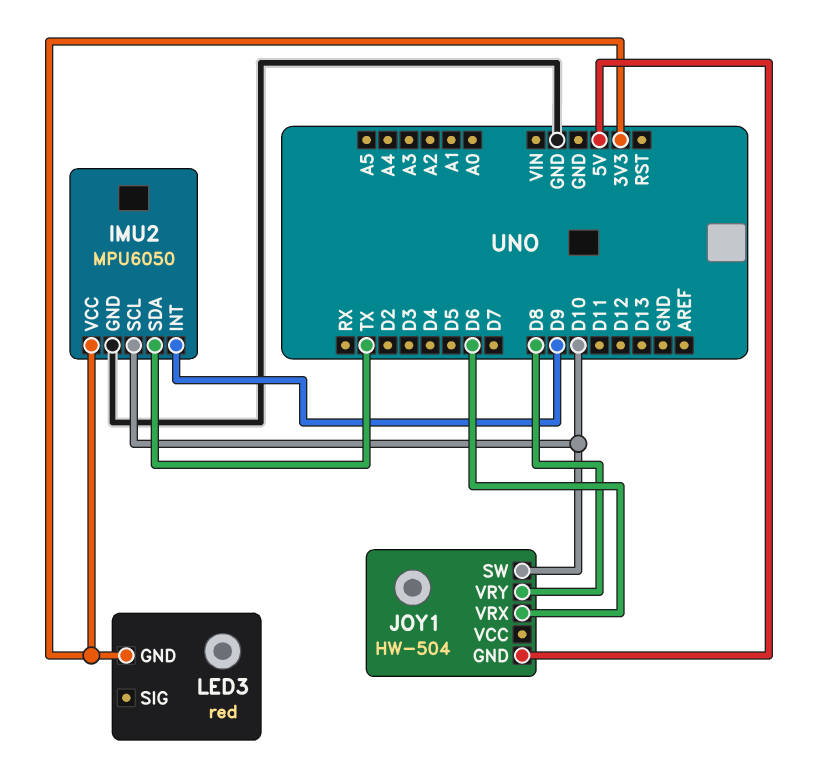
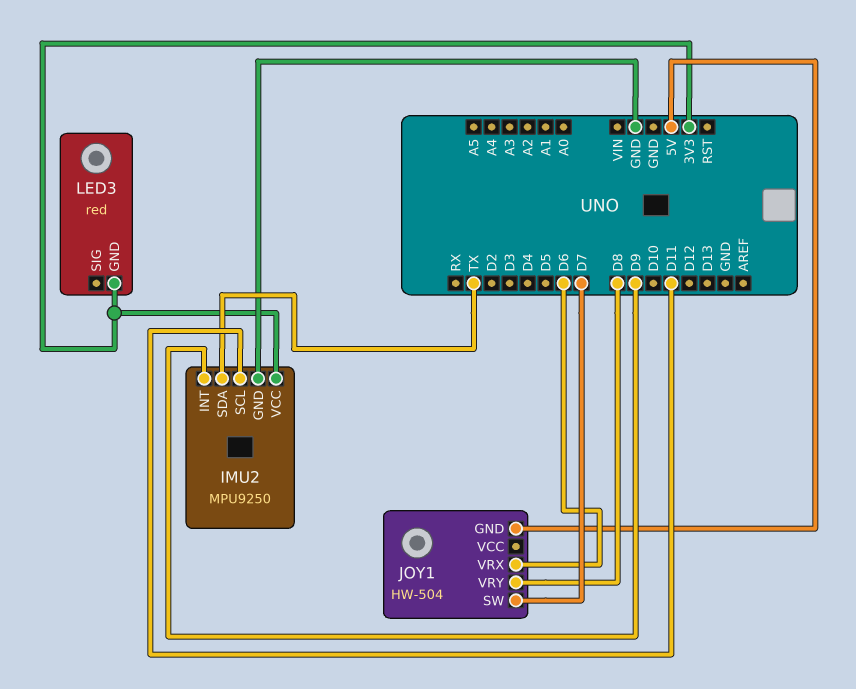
IMU2: MPU6050 -> MPU9250
IMU2 pin SCL: D10 -> D11
JOY1 pin SW: D10 -> D7

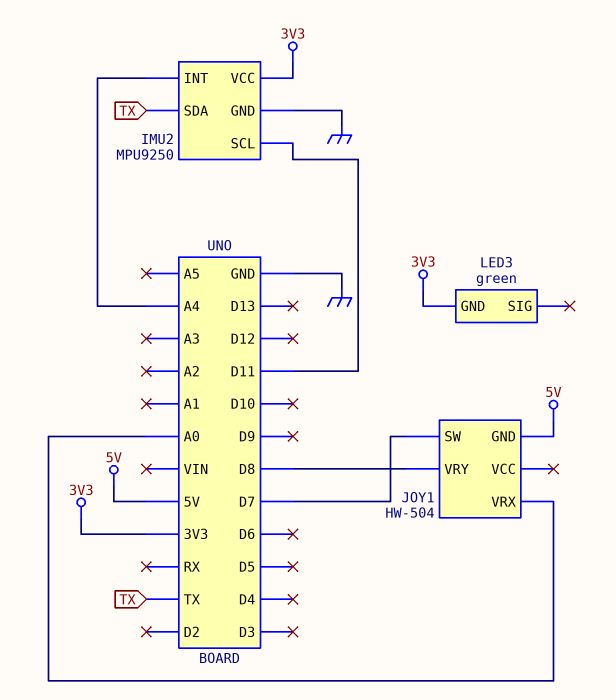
IMU2 pin INT: D9 -> A4
JOY1 pin VRX: D6 -> A0
LED3: red -> green

